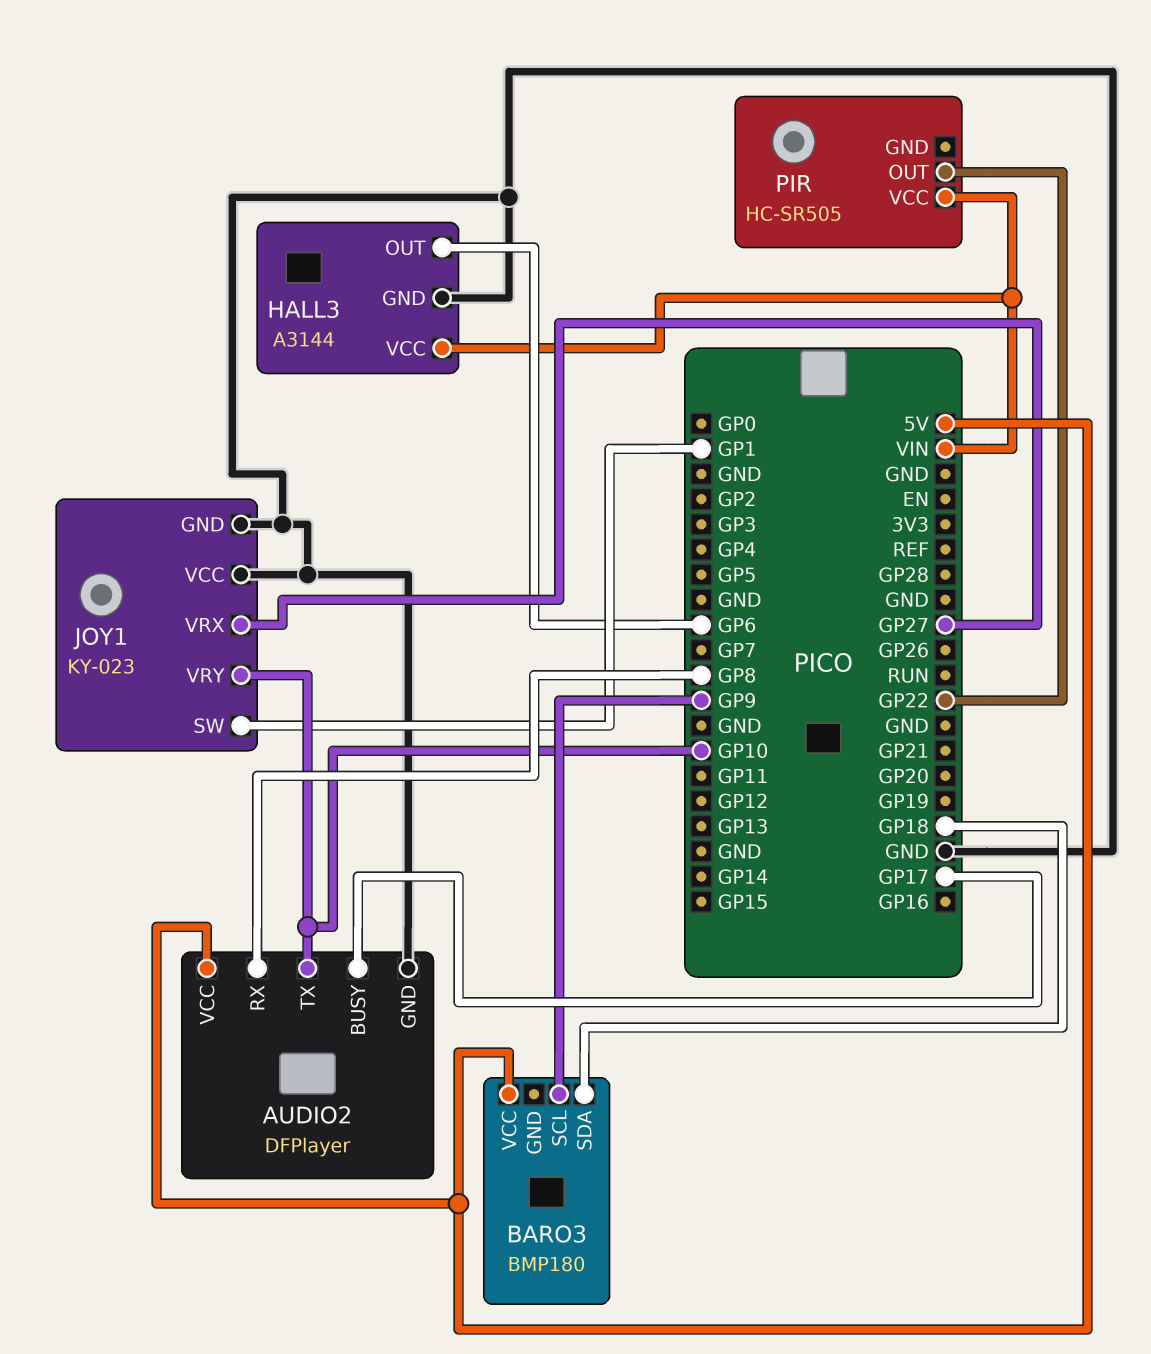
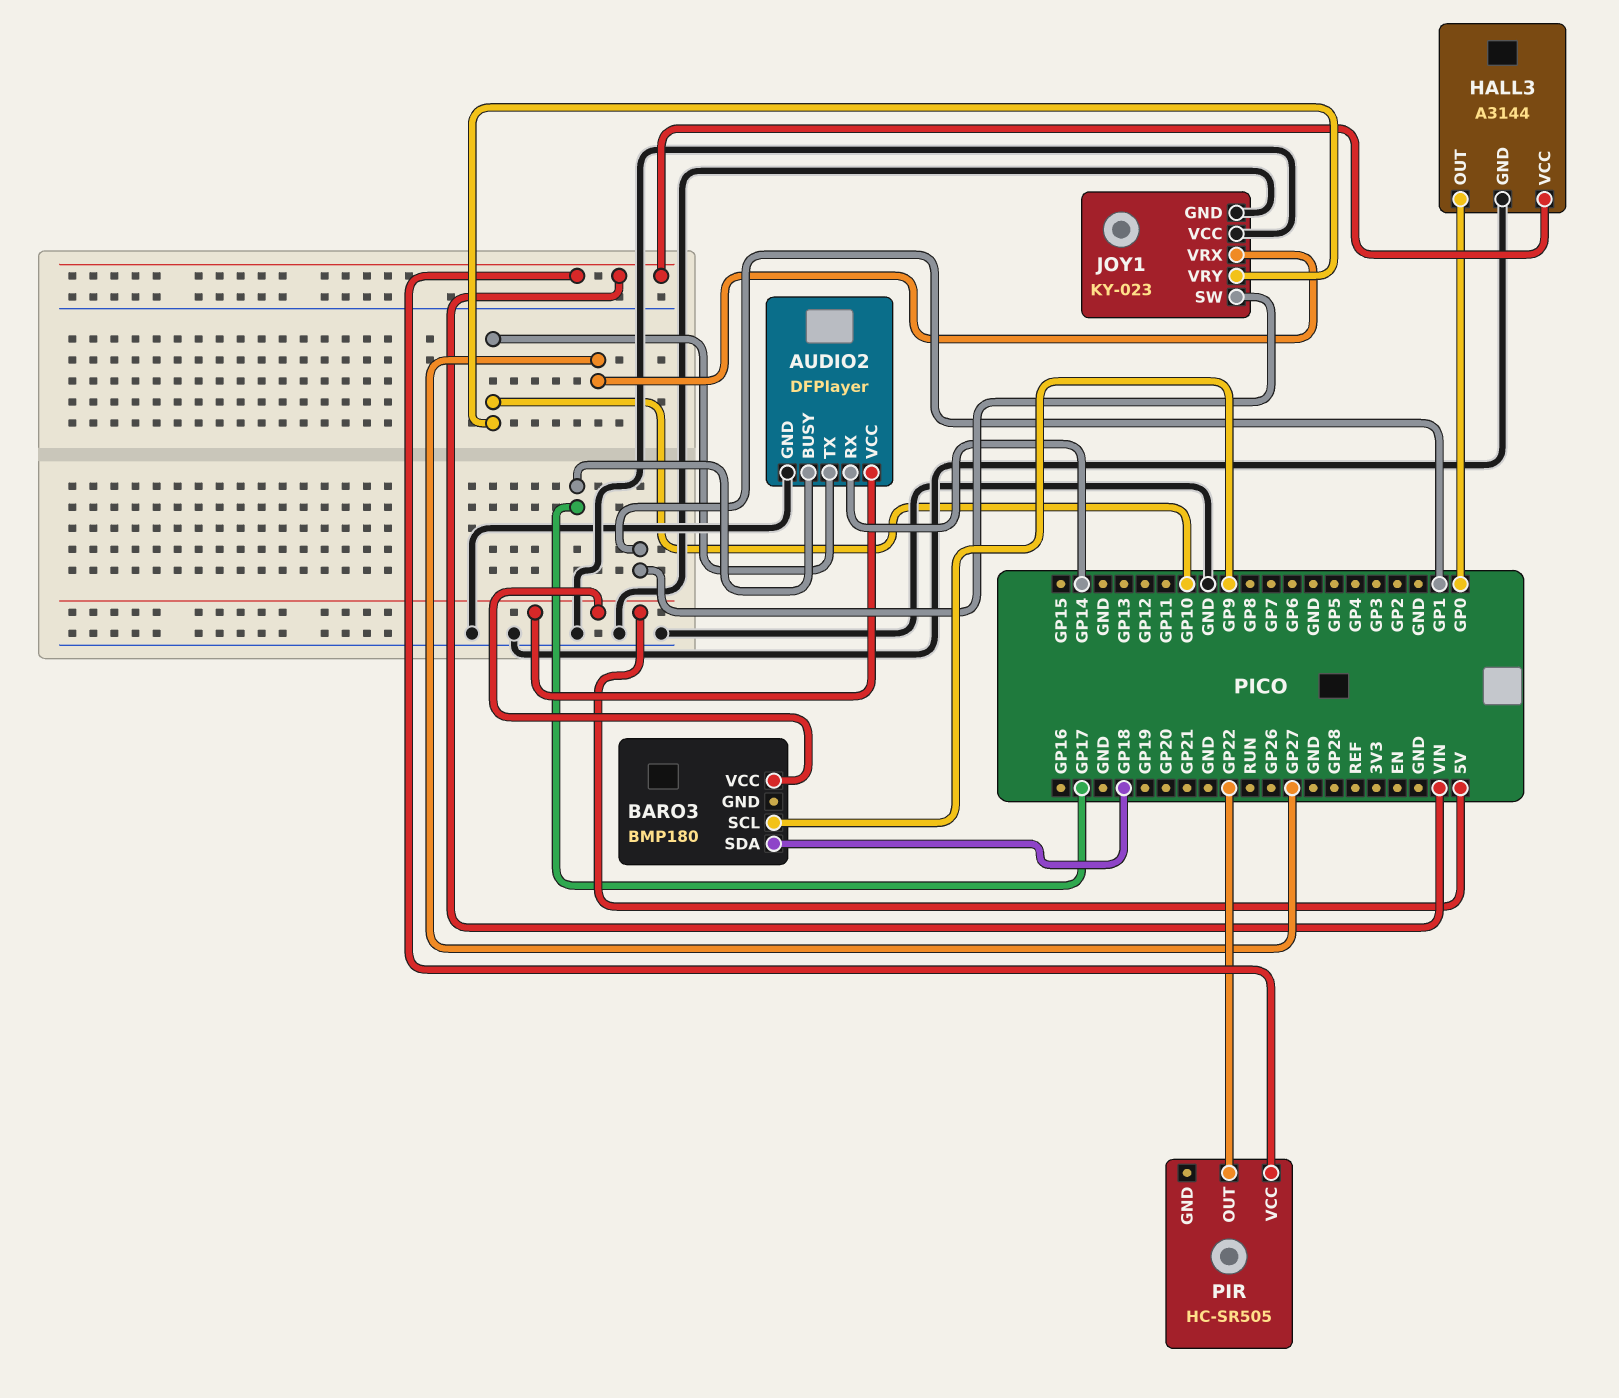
AUDIO2 pin RX: GP8 -> GP14
HALL3 pin OUT: GP6 -> GP0

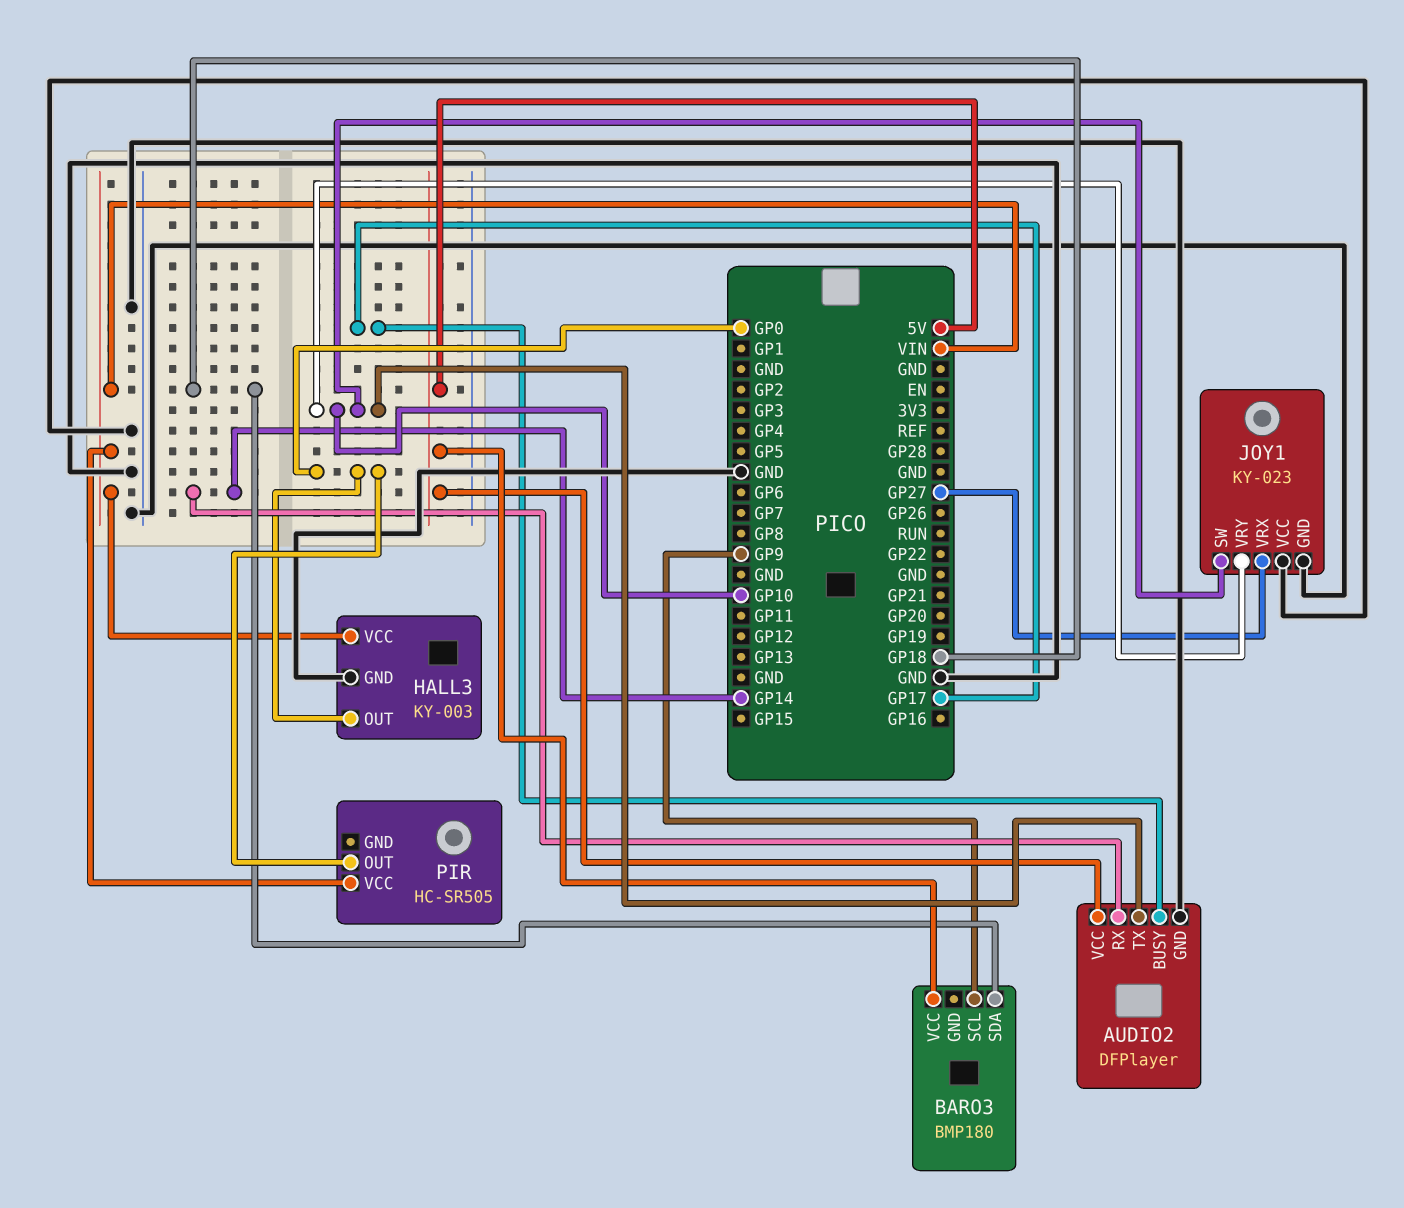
HALL3: A3144 -> KY-003
JOY1 pin SW: GP1 -> GP10
PIR pin OUT: GP22 -> GP0

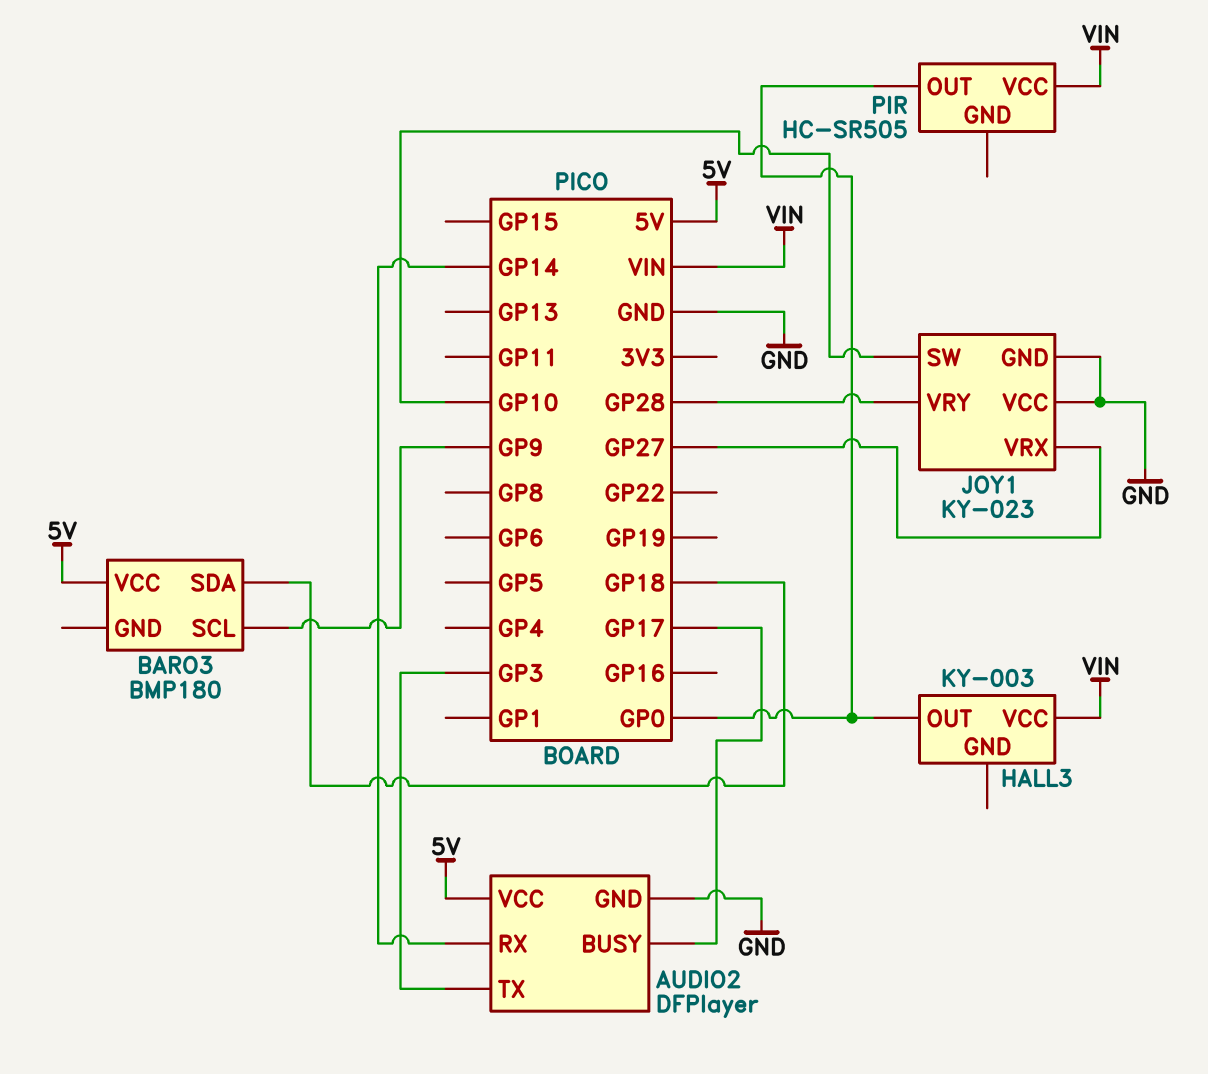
AUDIO2 pin TX: GP10 -> GP3
HALL3 pin GND: GND -> none
JOY1 pin VRY: GP10 -> GP28

